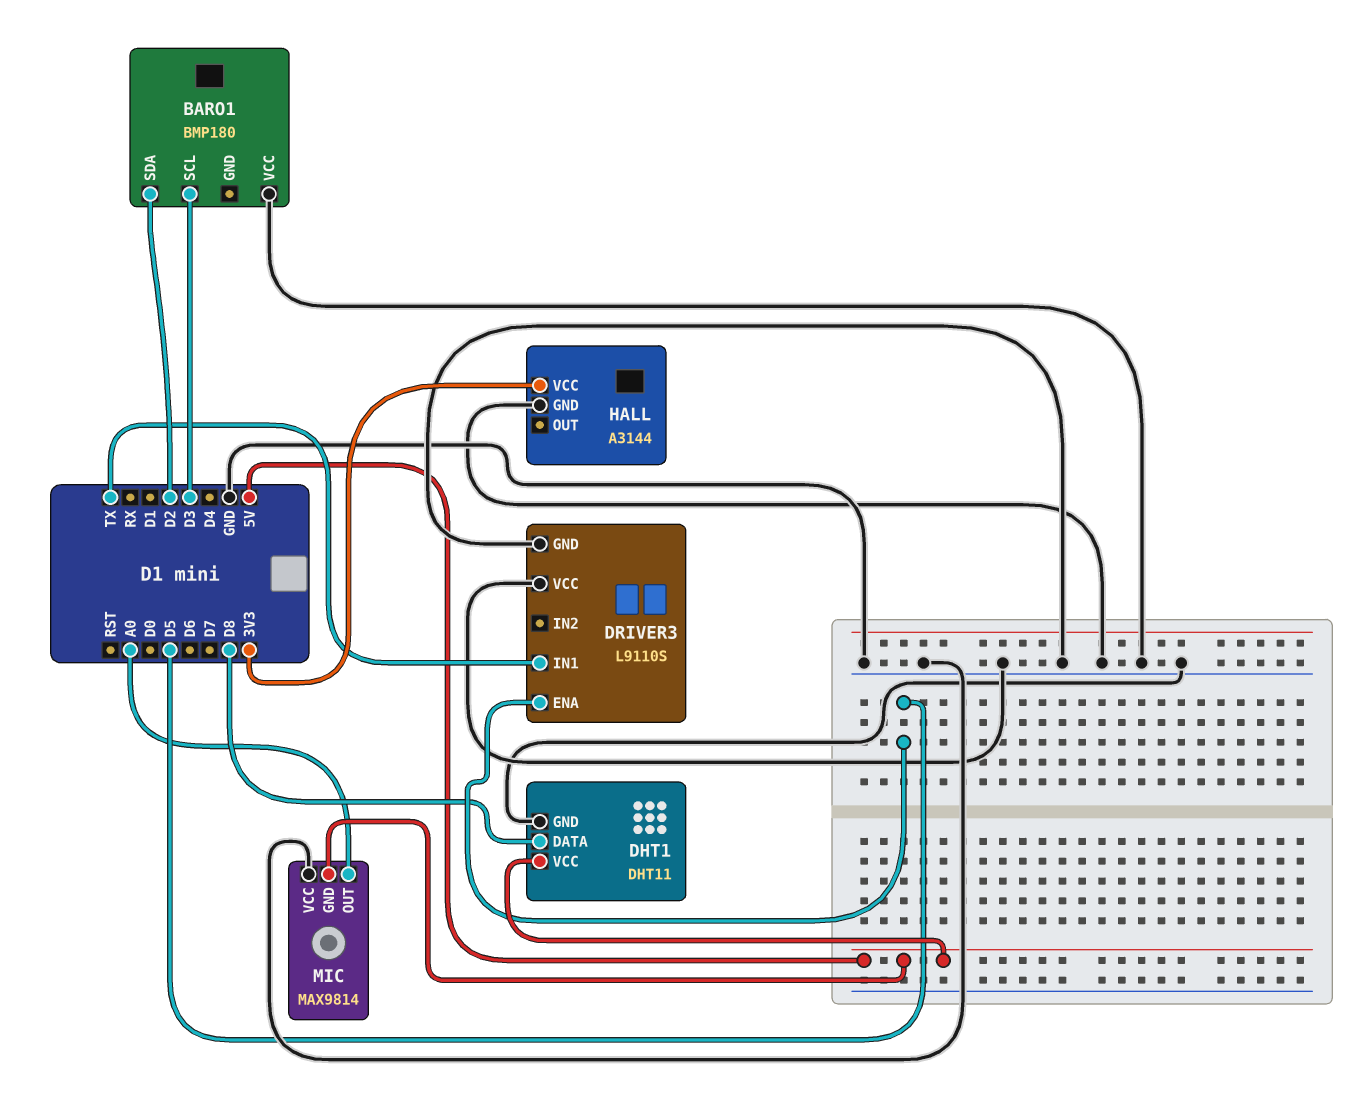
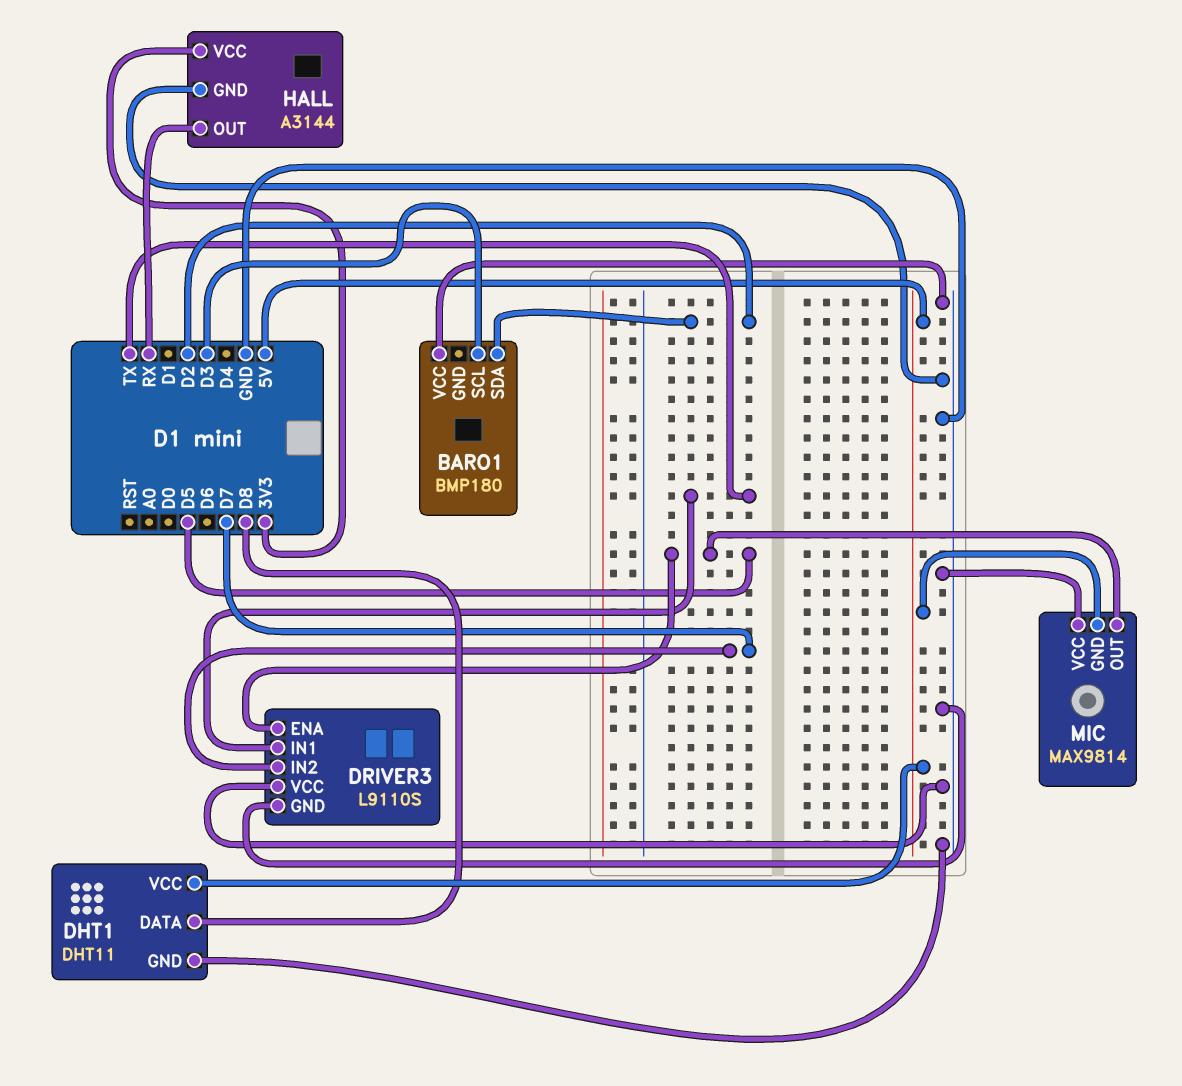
DRIVER3 pin IN2: none -> D7
HALL pin OUT: none -> RX
MIC pin OUT: A0 -> D5

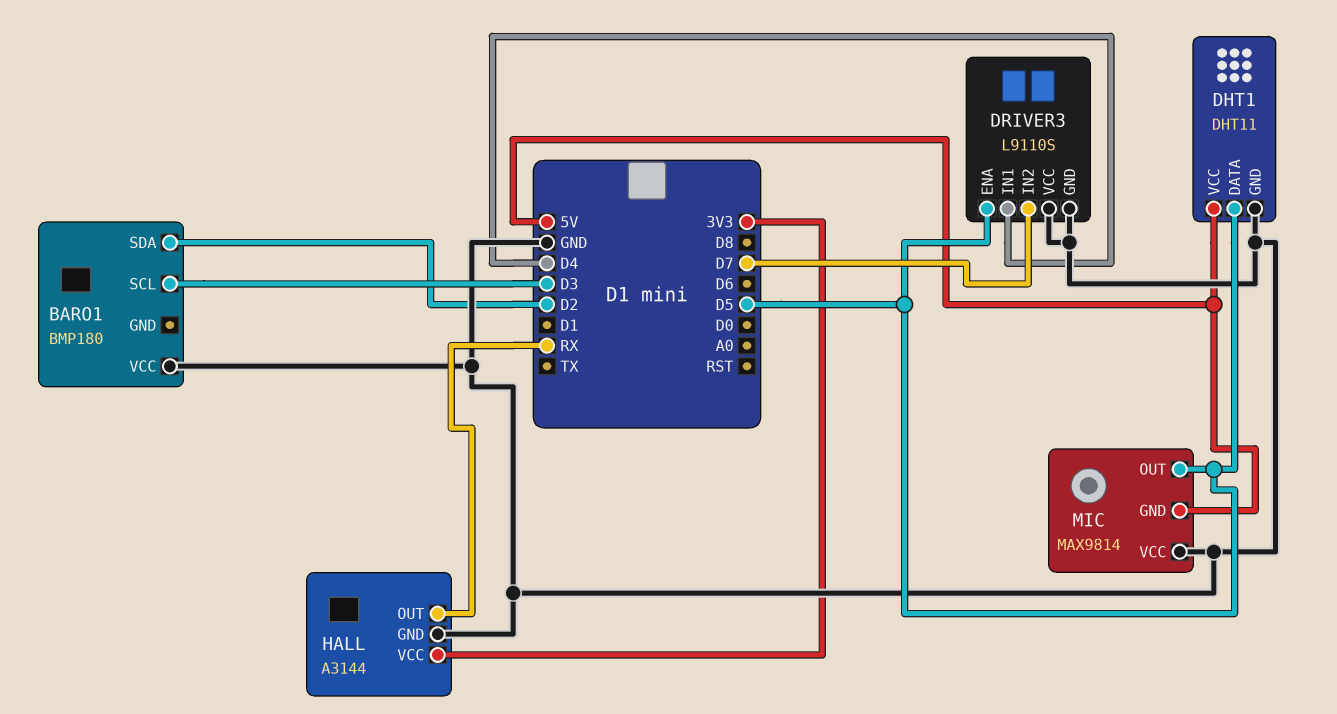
DHT1 pin DATA: D8 -> D5
DRIVER3 pin IN1: TX -> D4

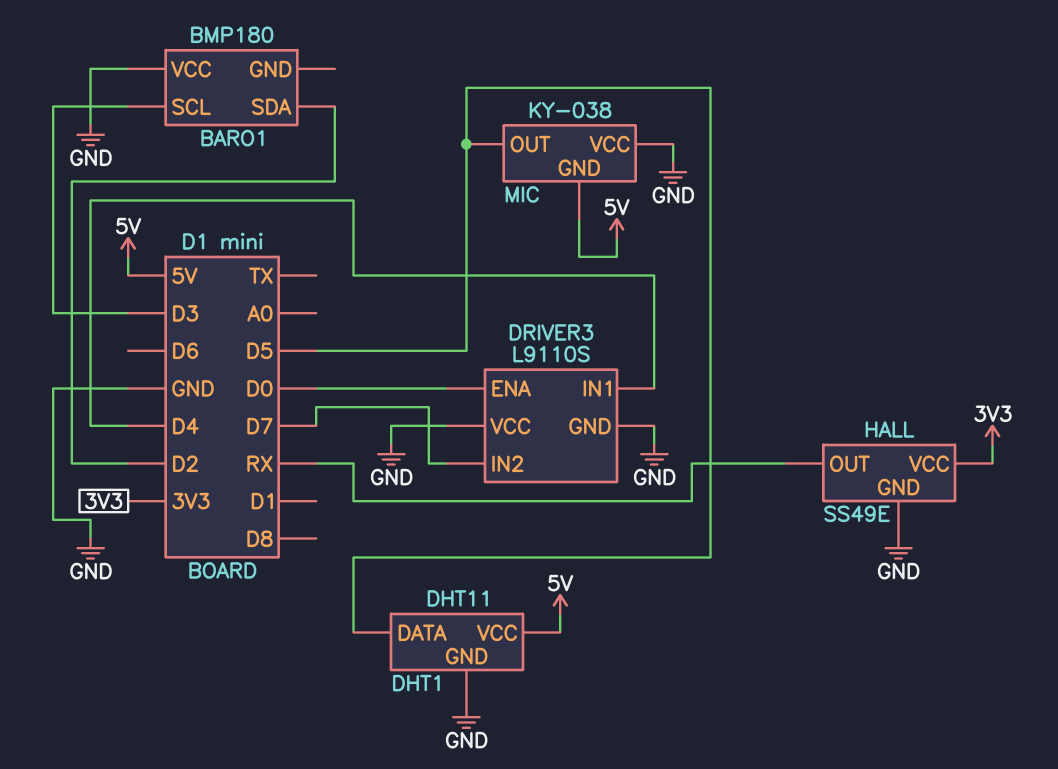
DRIVER3 pin ENA: D5 -> D0
HALL: A3144 -> SS49E
MIC: MAX9814 -> KY-038

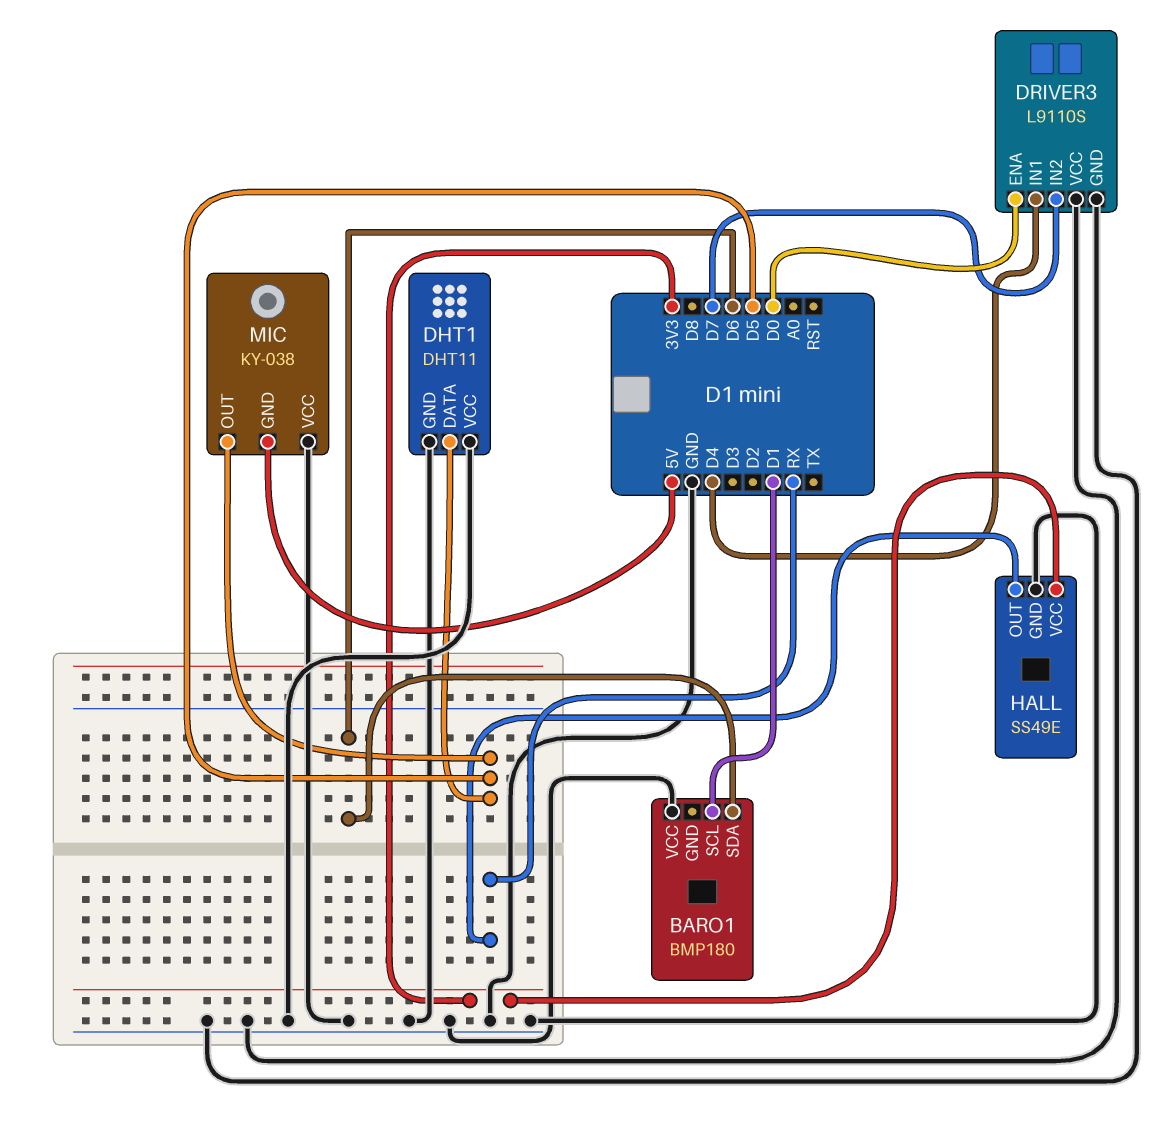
BARO1 pin SCL: D3 -> D1
BARO1 pin SDA: D2 -> D6
DHT1 pin VCC: 5V -> GND

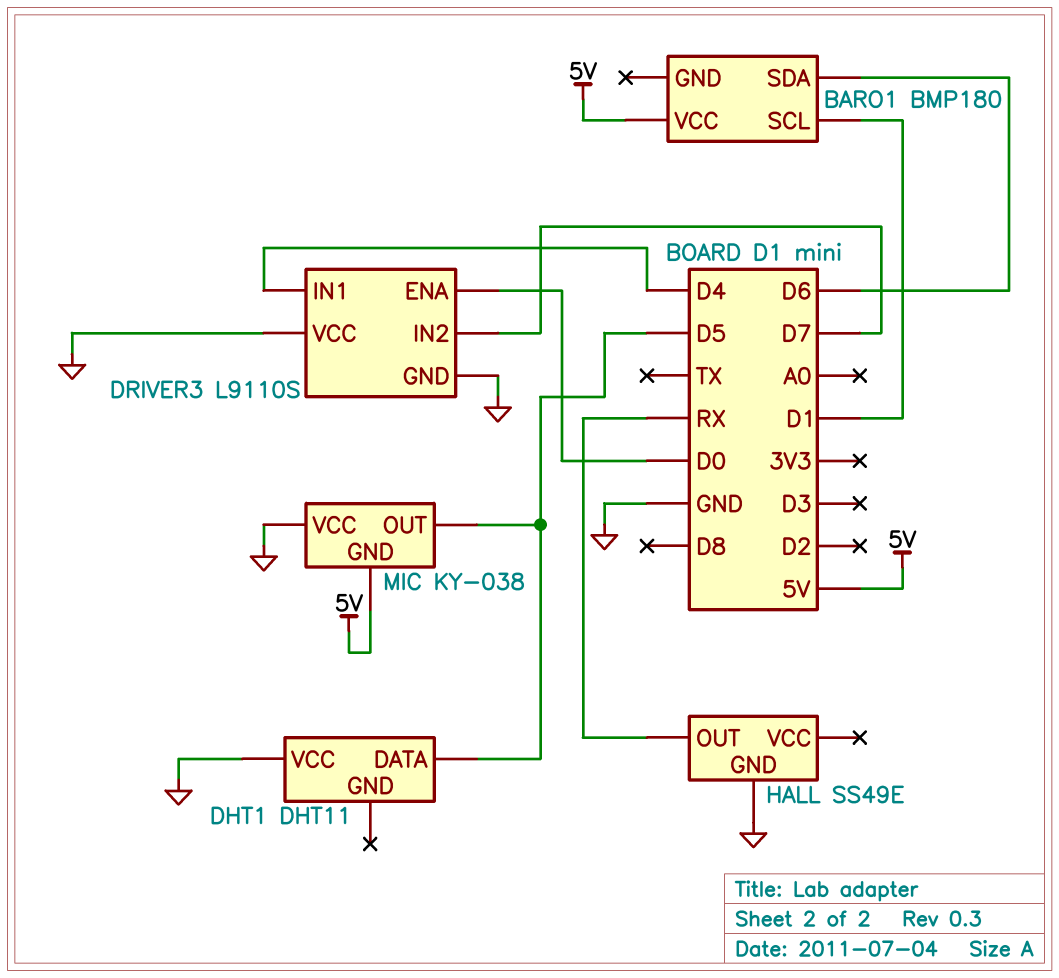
BARO1 pin VCC: GND -> 5V
DHT1 pin GND: GND -> none
HALL pin VCC: 3V3 -> none

